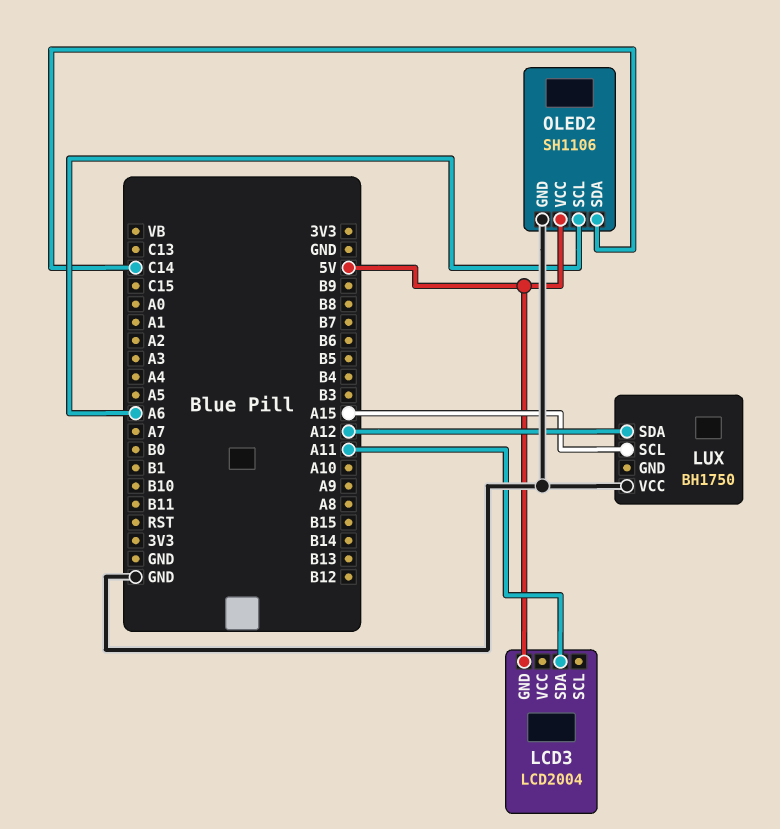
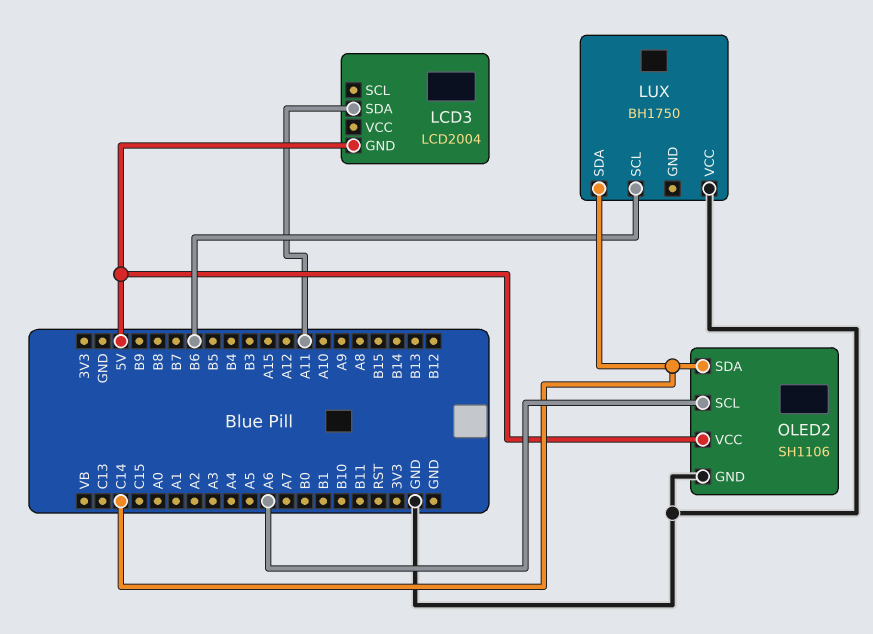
LUX pin SCL: A15 -> B6
LUX pin SDA: A12 -> C14

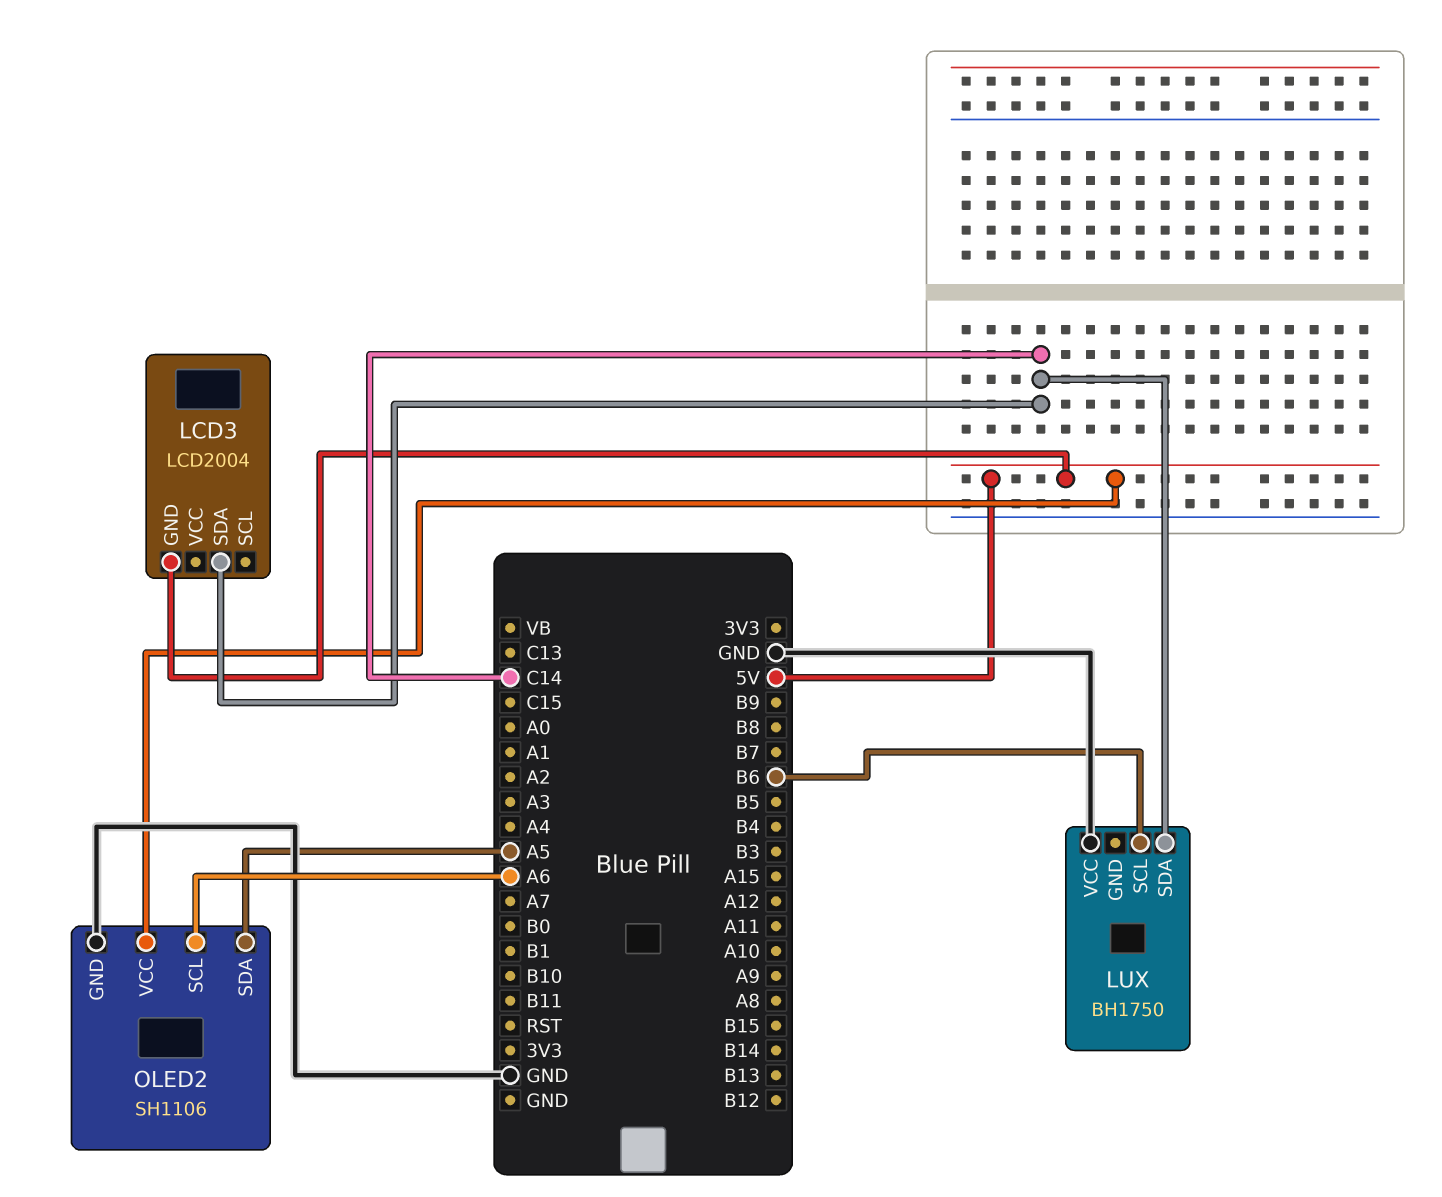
LCD3 pin SDA: A11 -> C14
OLED2 pin SDA: C14 -> A5

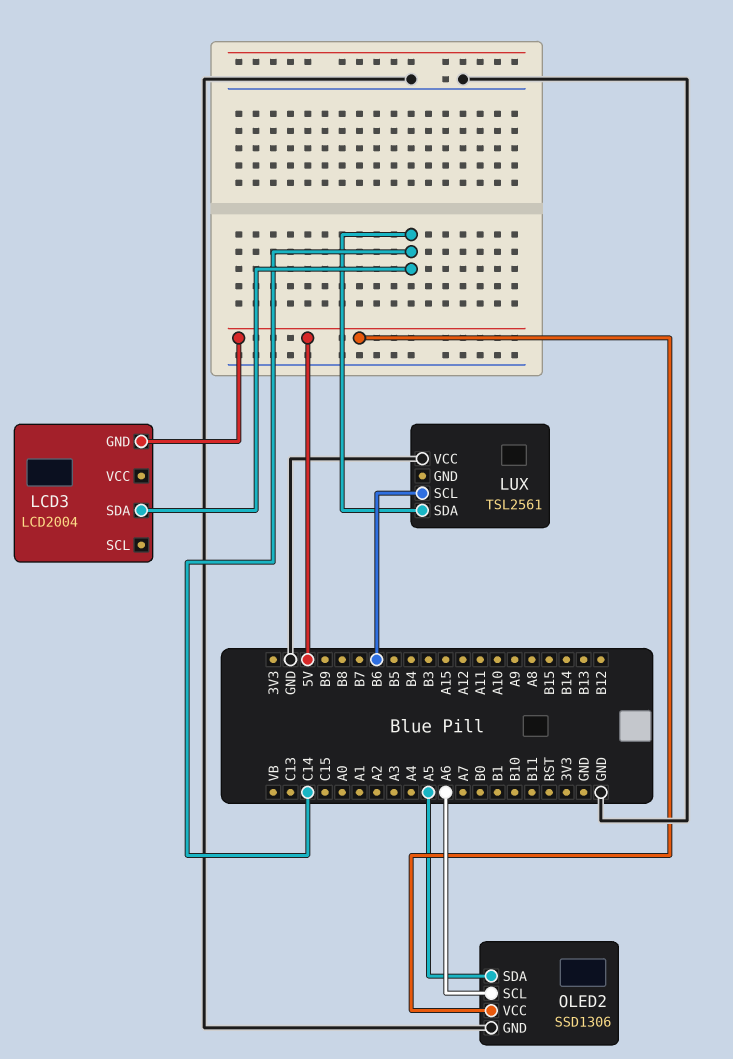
LUX: BH1750 -> TSL2561
OLED2: SH1106 -> SSD1306

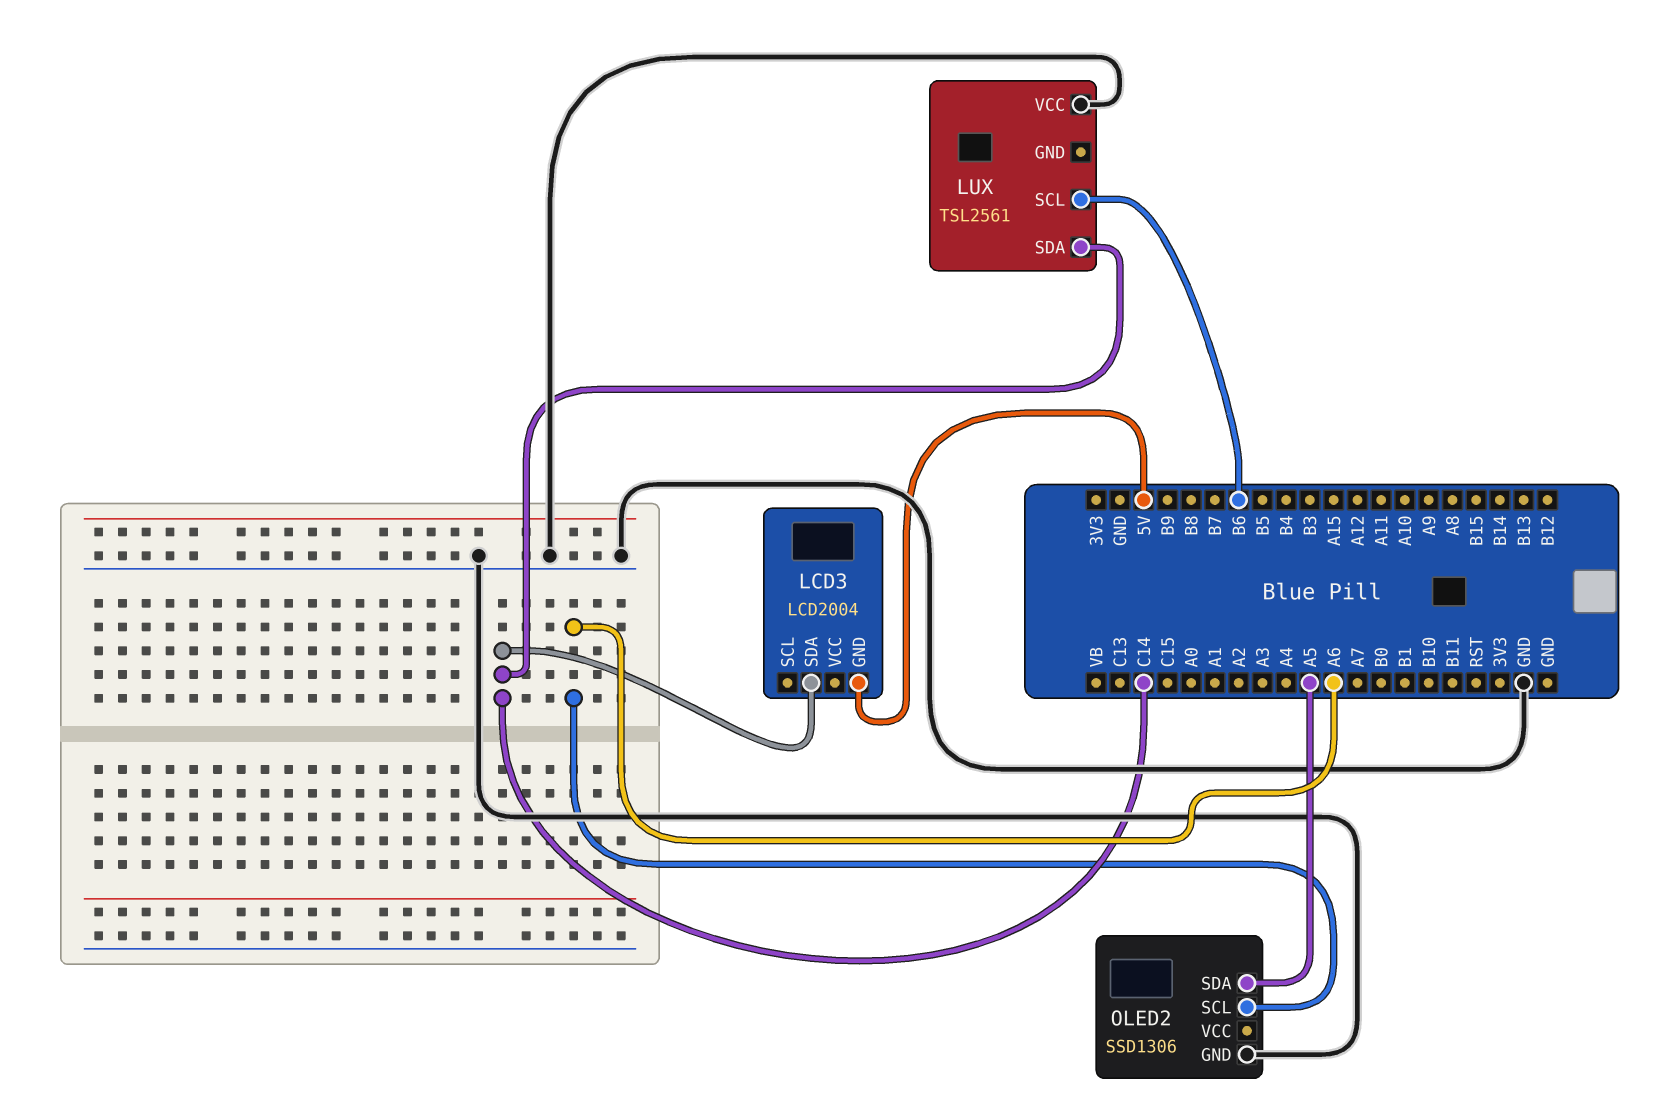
OLED2 pin VCC: 5V -> none

